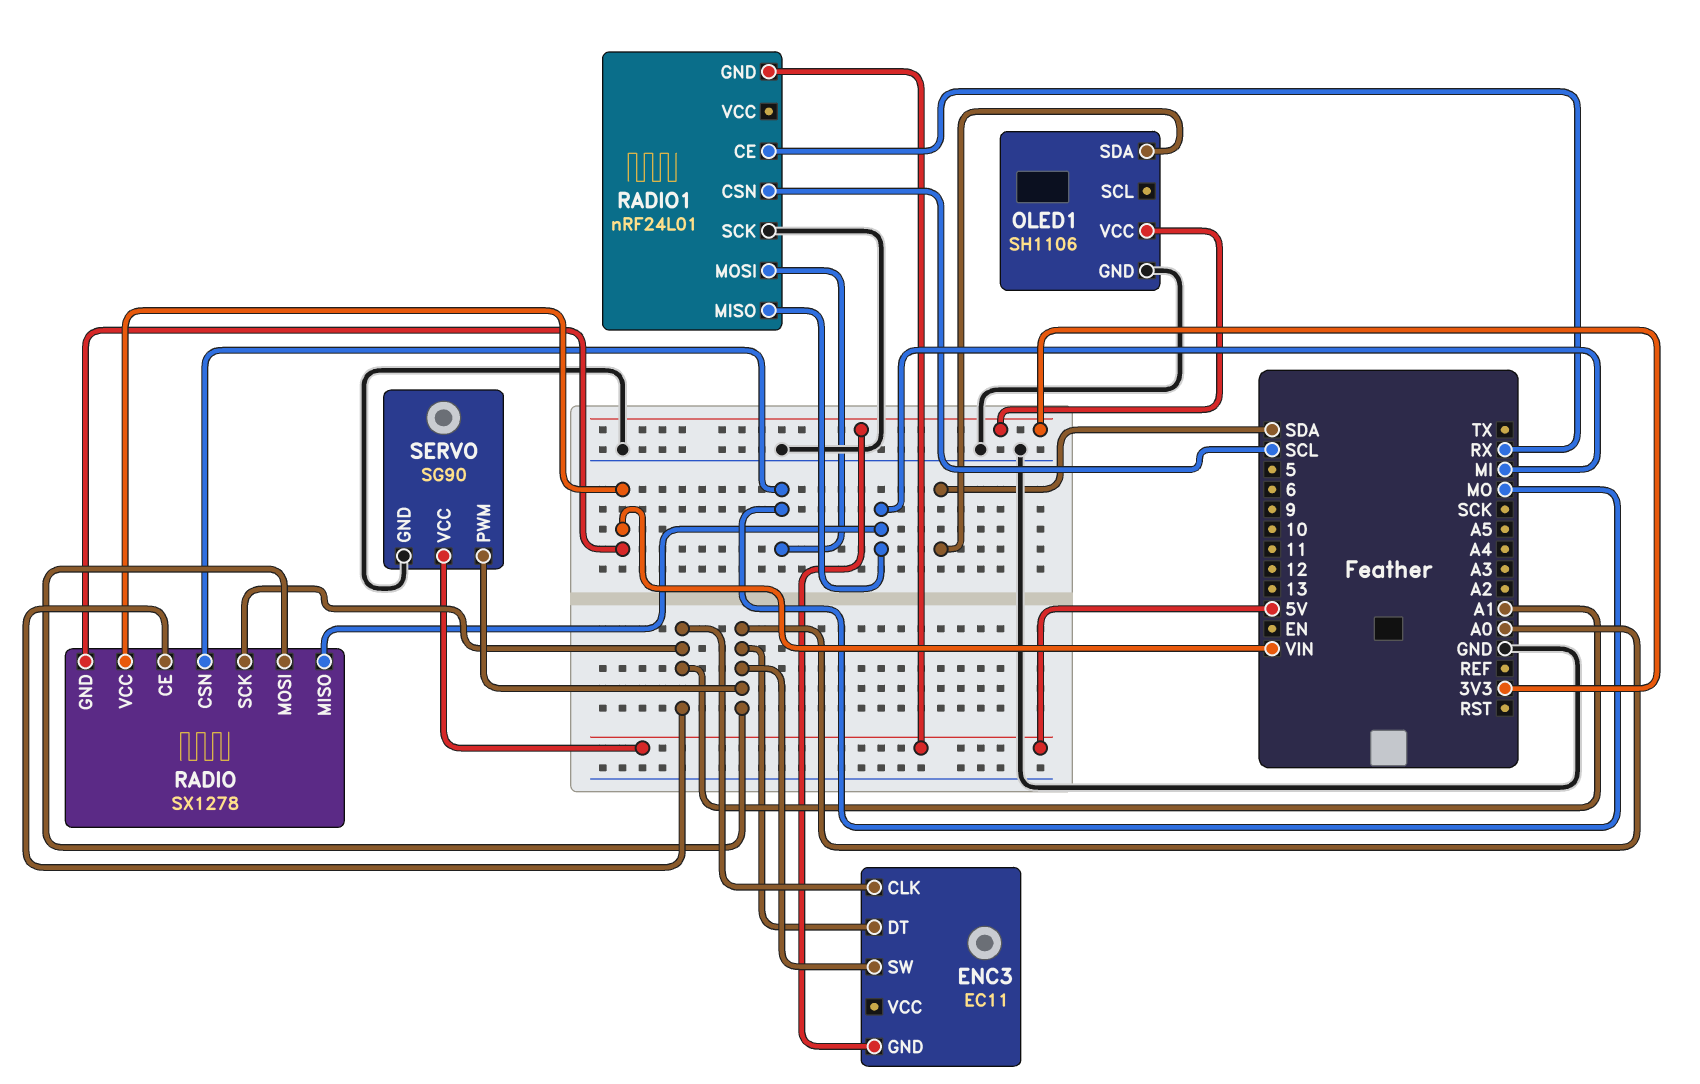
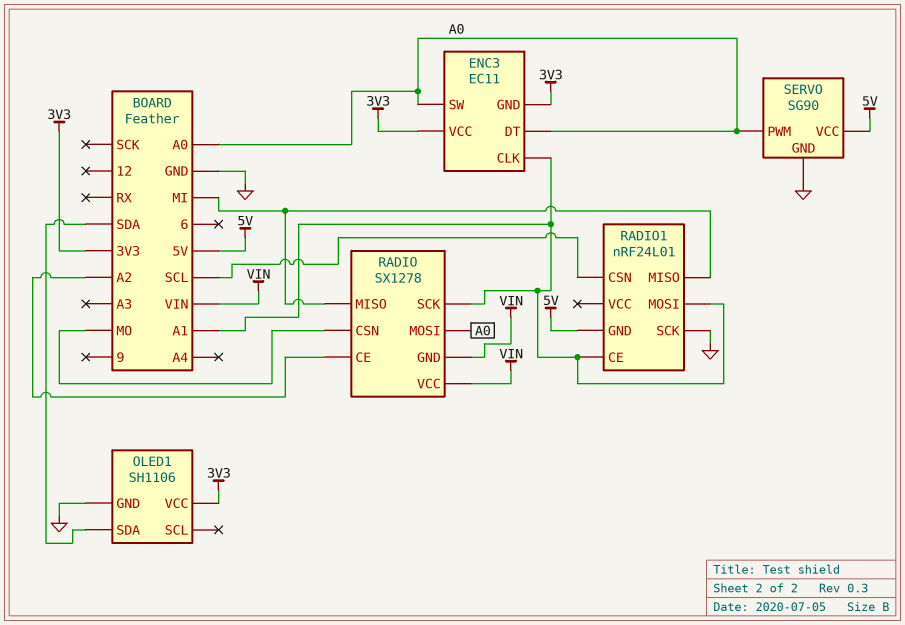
ENC3 pin VCC: none -> 3V3
RADIO pin CE: A1 -> A2
RADIO1 pin CE: RX -> A1
RADIO1 pin MOSI: MO -> A1

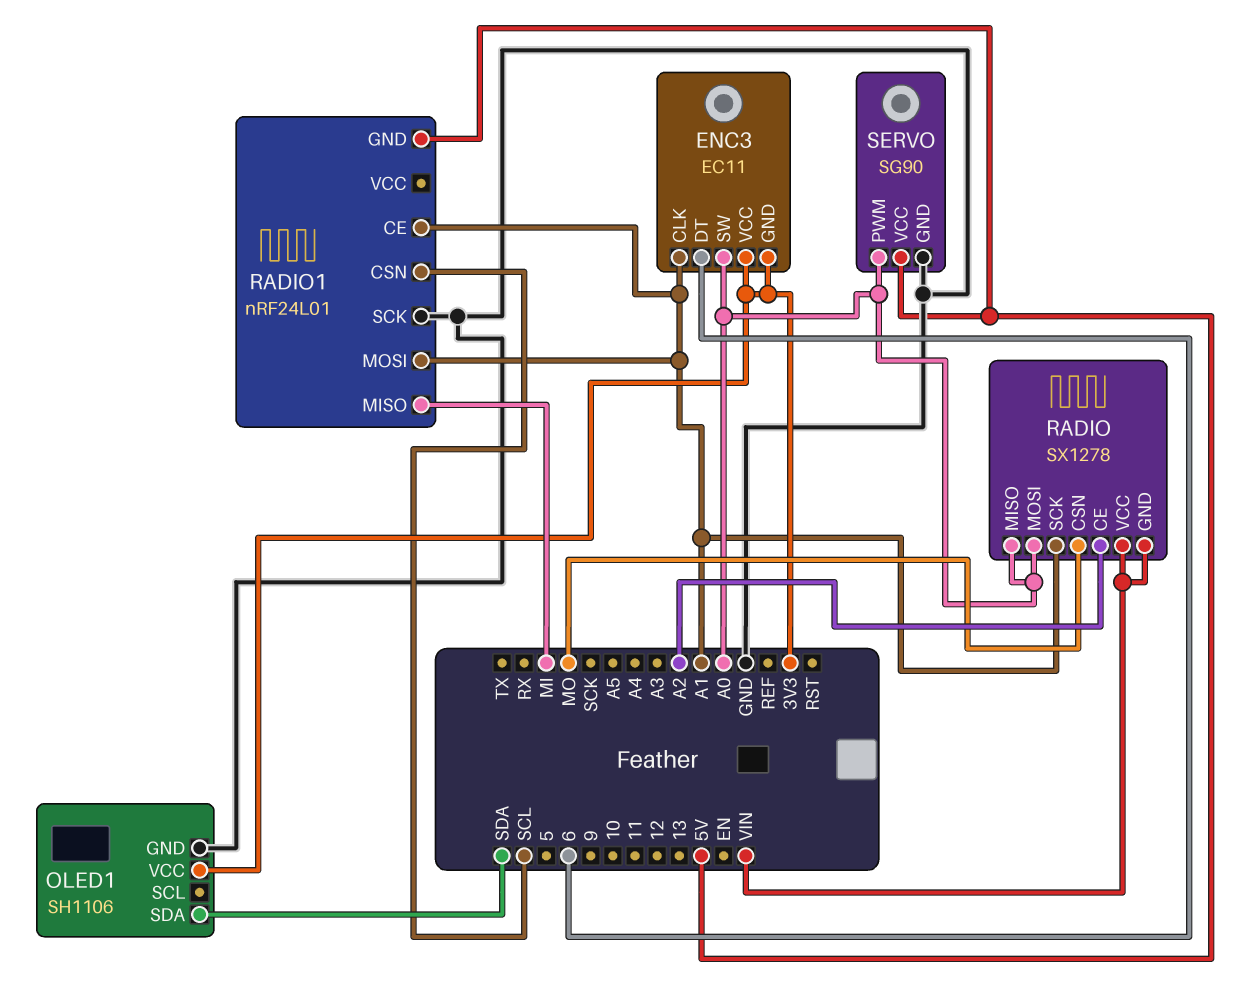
ENC3 pin DT: A0 -> 6
RADIO pin MISO: MI -> A0

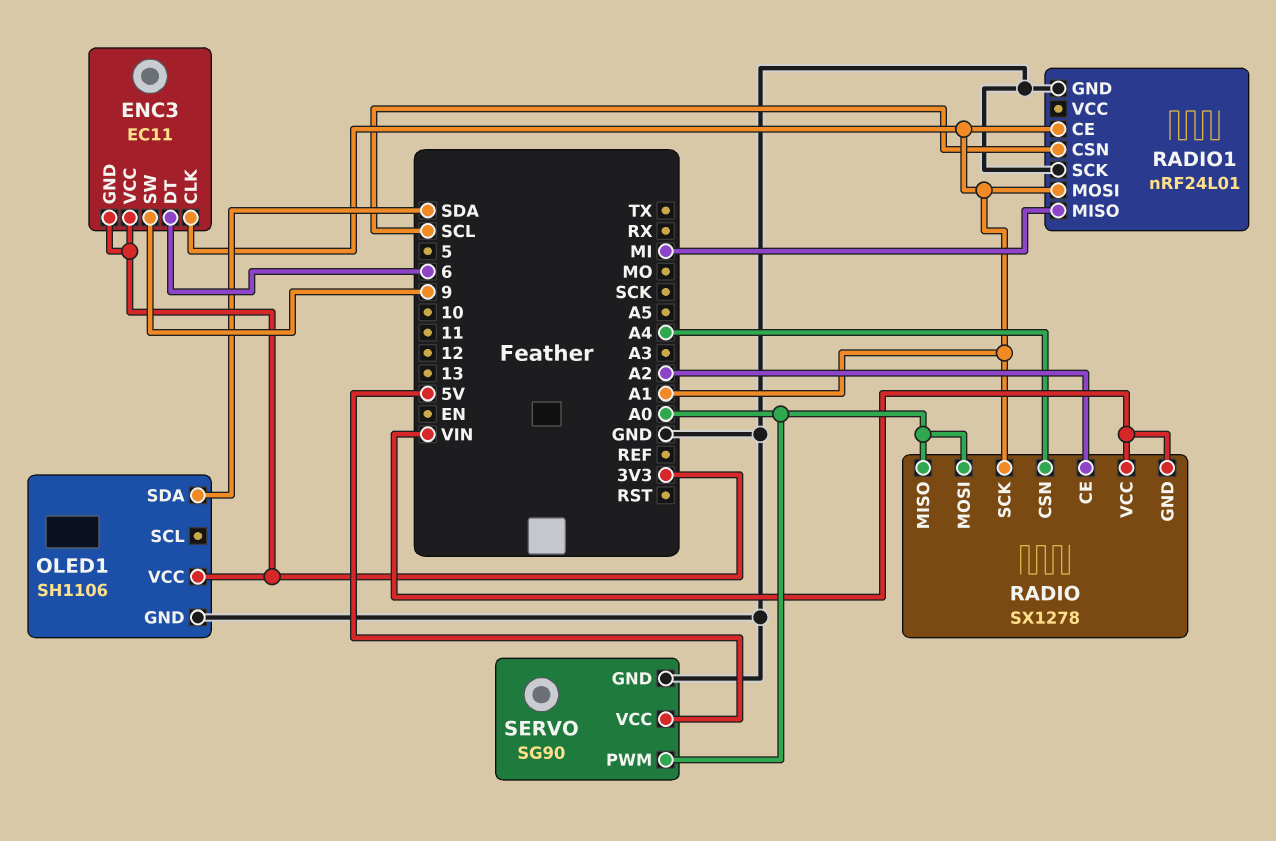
ENC3 pin SW: A0 -> 9
RADIO pin CSN: MO -> A4
RADIO1 pin GND: 5V -> GND

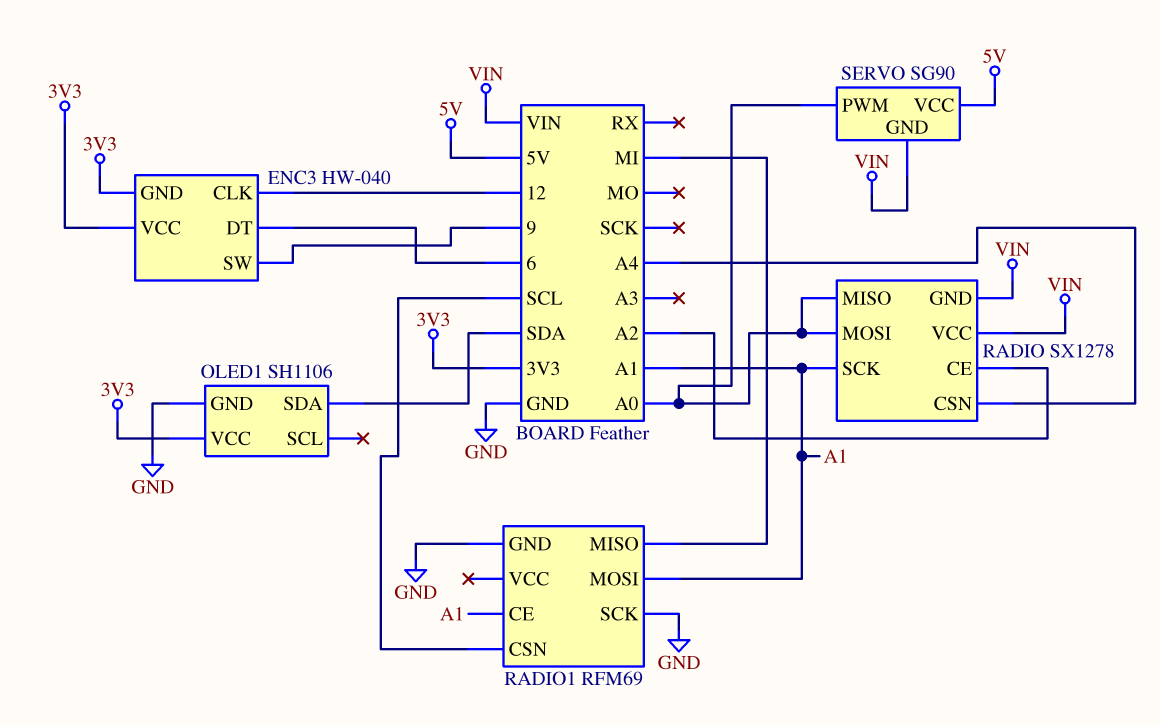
ENC3: EC11 -> HW-040
ENC3 pin CLK: A1 -> 12
RADIO1: nRF24L01 -> RFM69
SERVO pin GND: GND -> VIN

